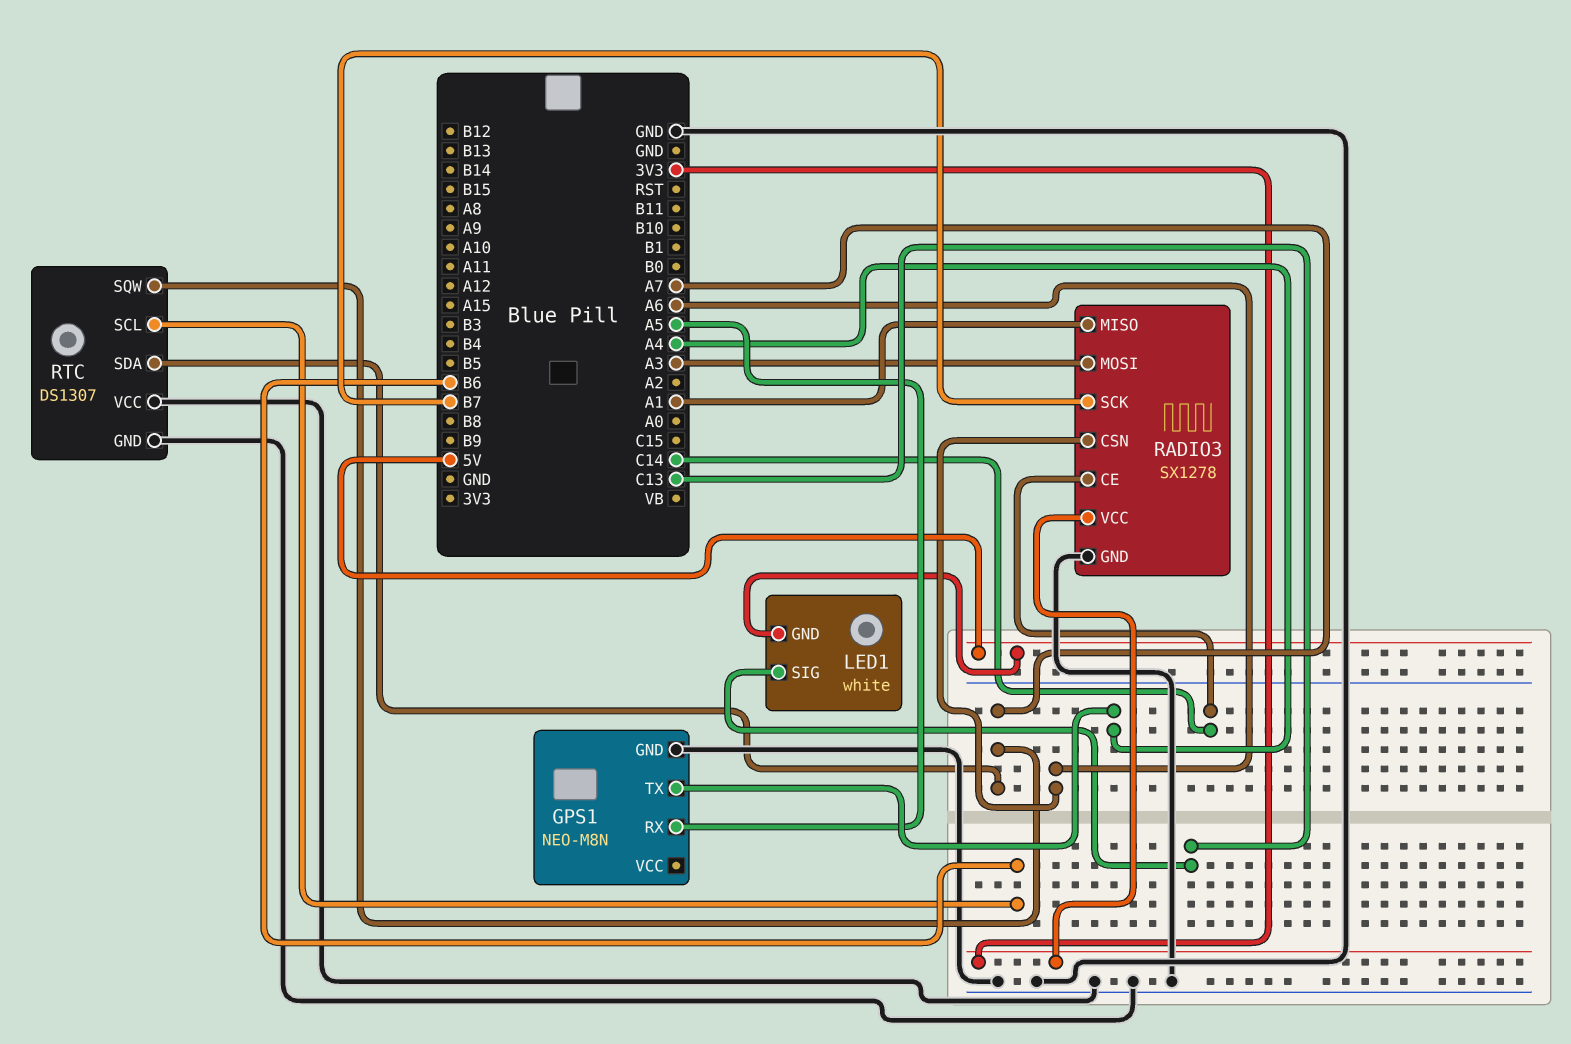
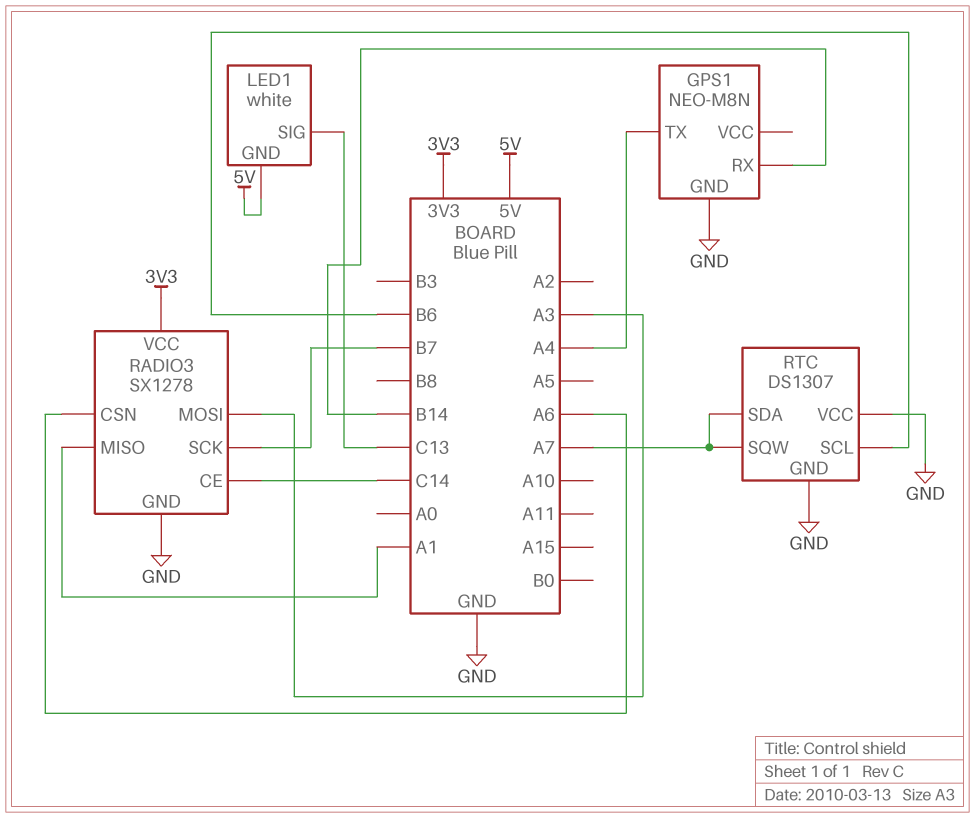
GPS1 pin RX: A5 -> B14

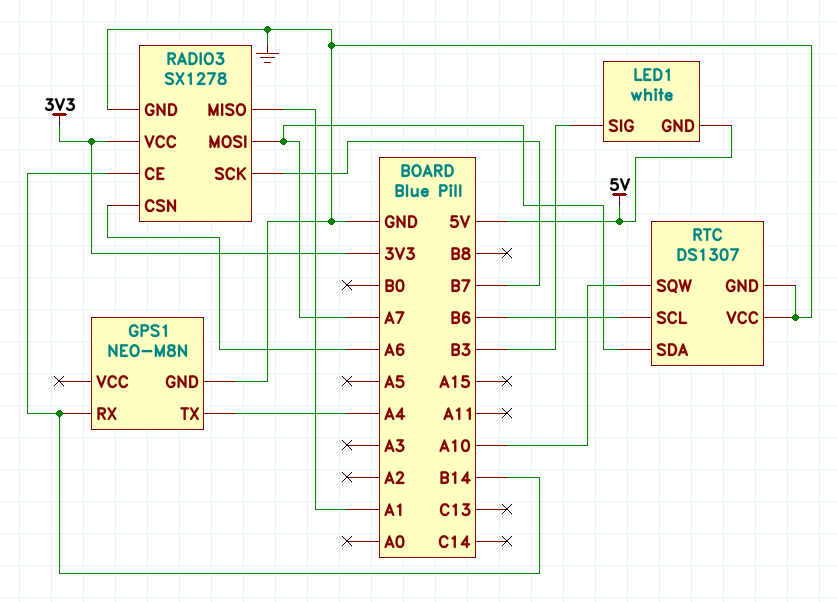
LED1 pin SIG: C13 -> B3
RADIO3 pin CE: C14 -> B14
RADIO3 pin MOSI: A3 -> A7
RTC pin SQW: A7 -> A10

